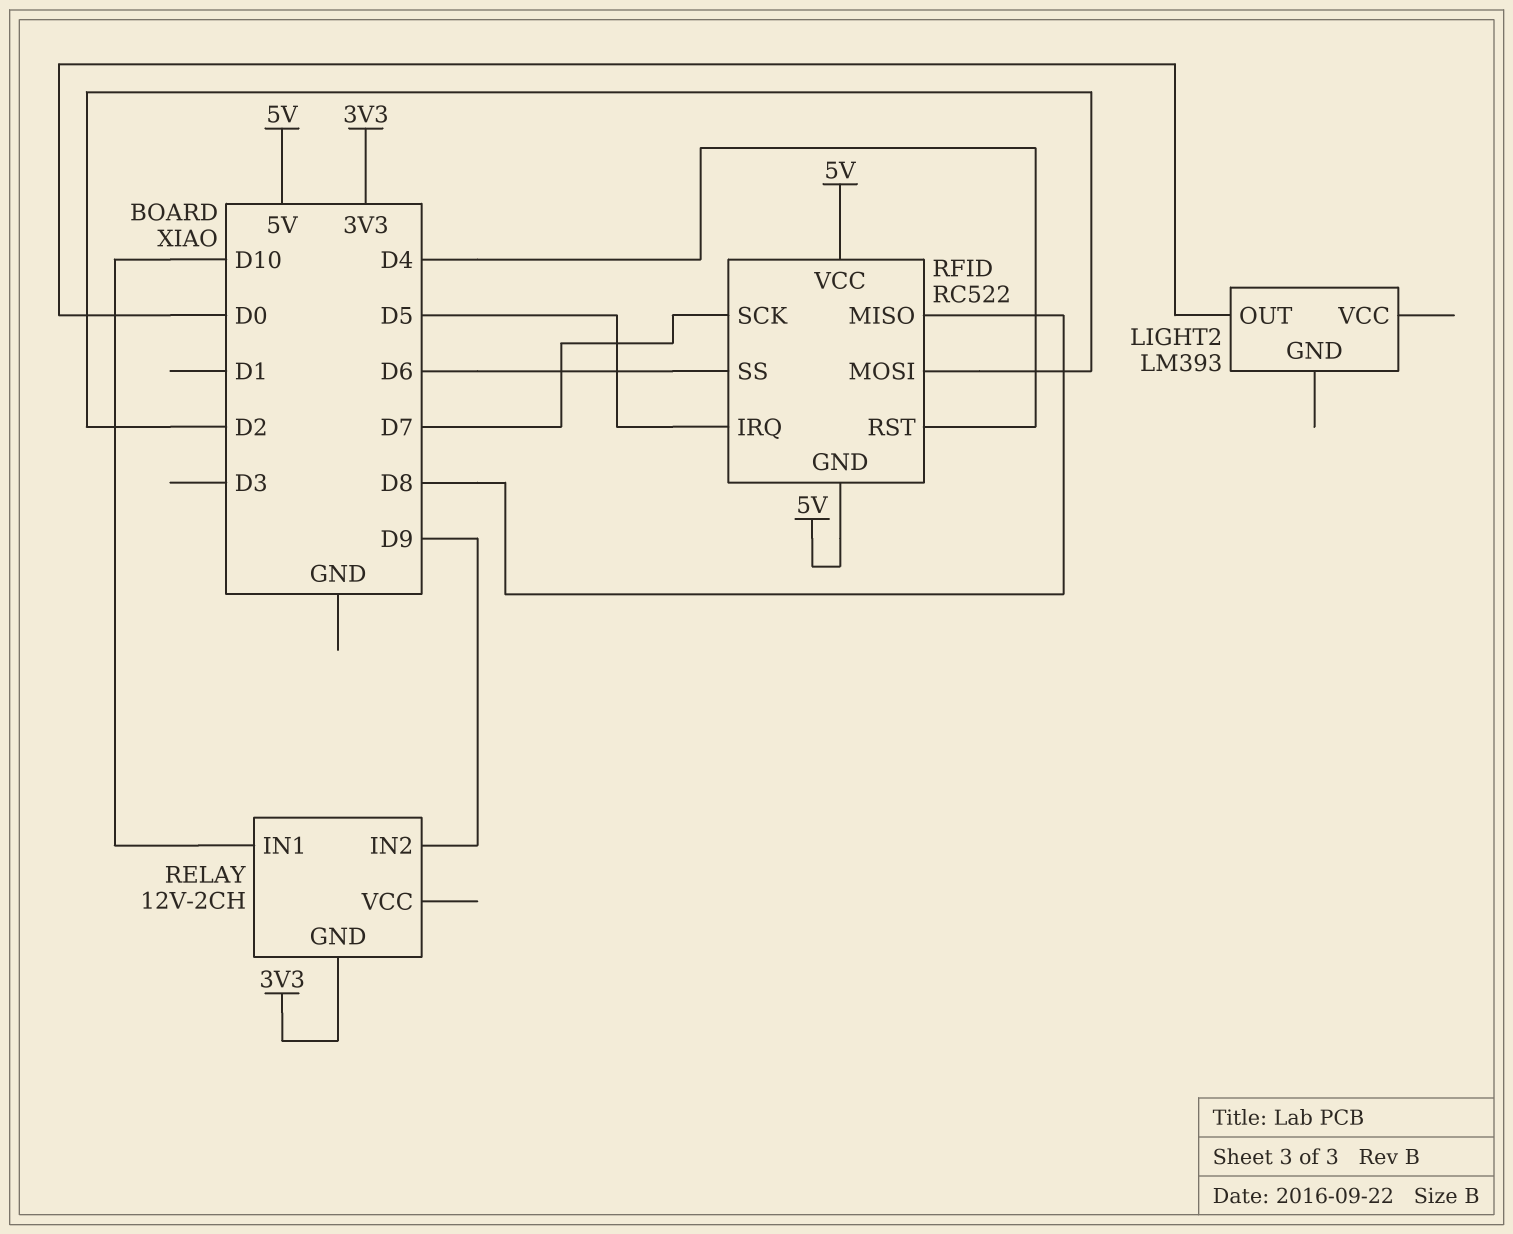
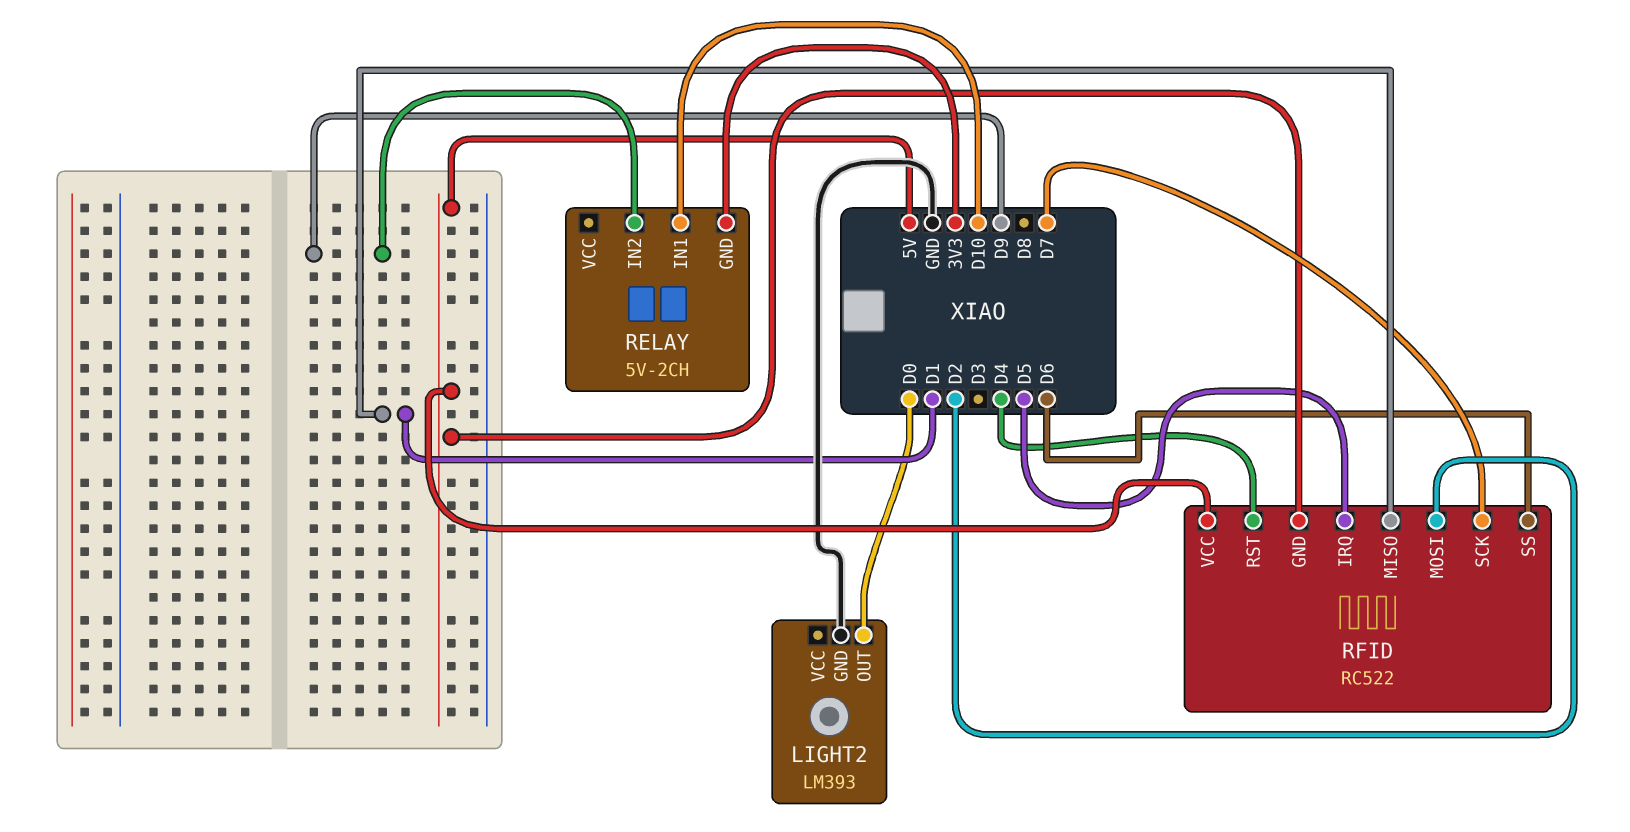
LIGHT2 pin GND: none -> GND
RELAY: 12V-2CH -> 5V-2CH
RFID pin MISO: D8 -> D1

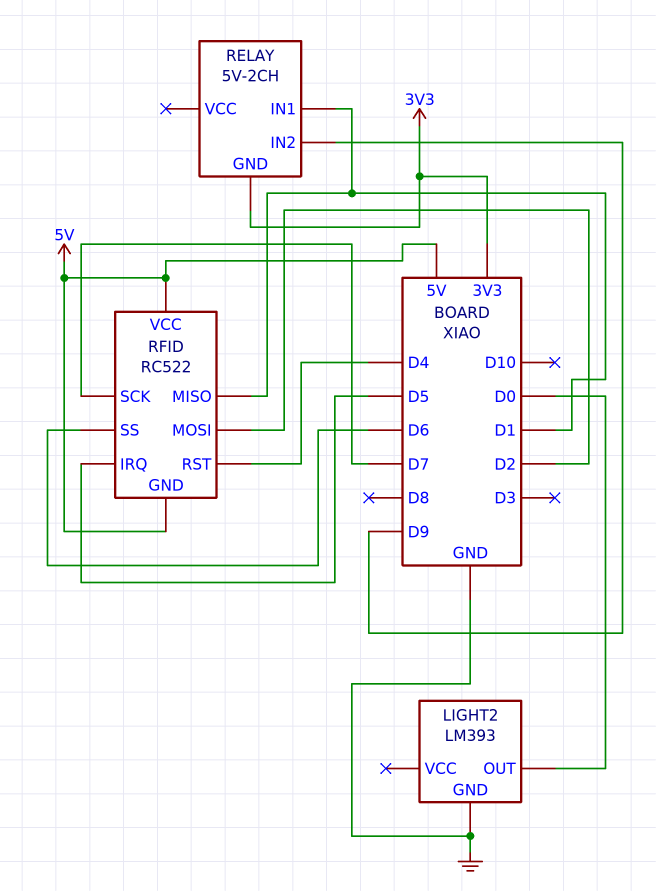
RELAY pin IN1: D10 -> D1

